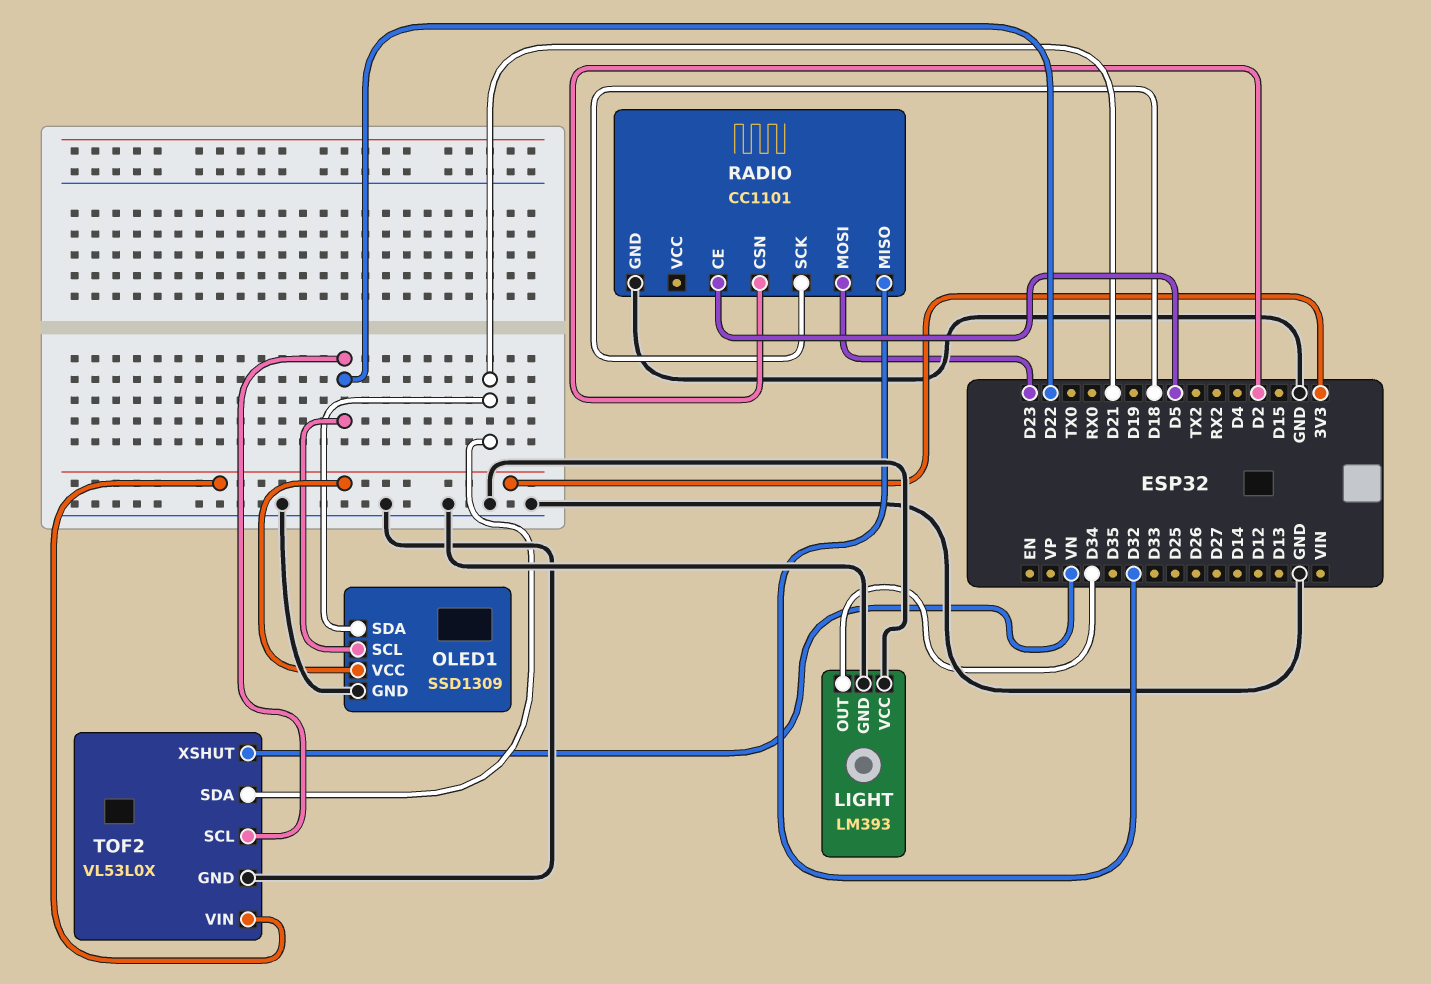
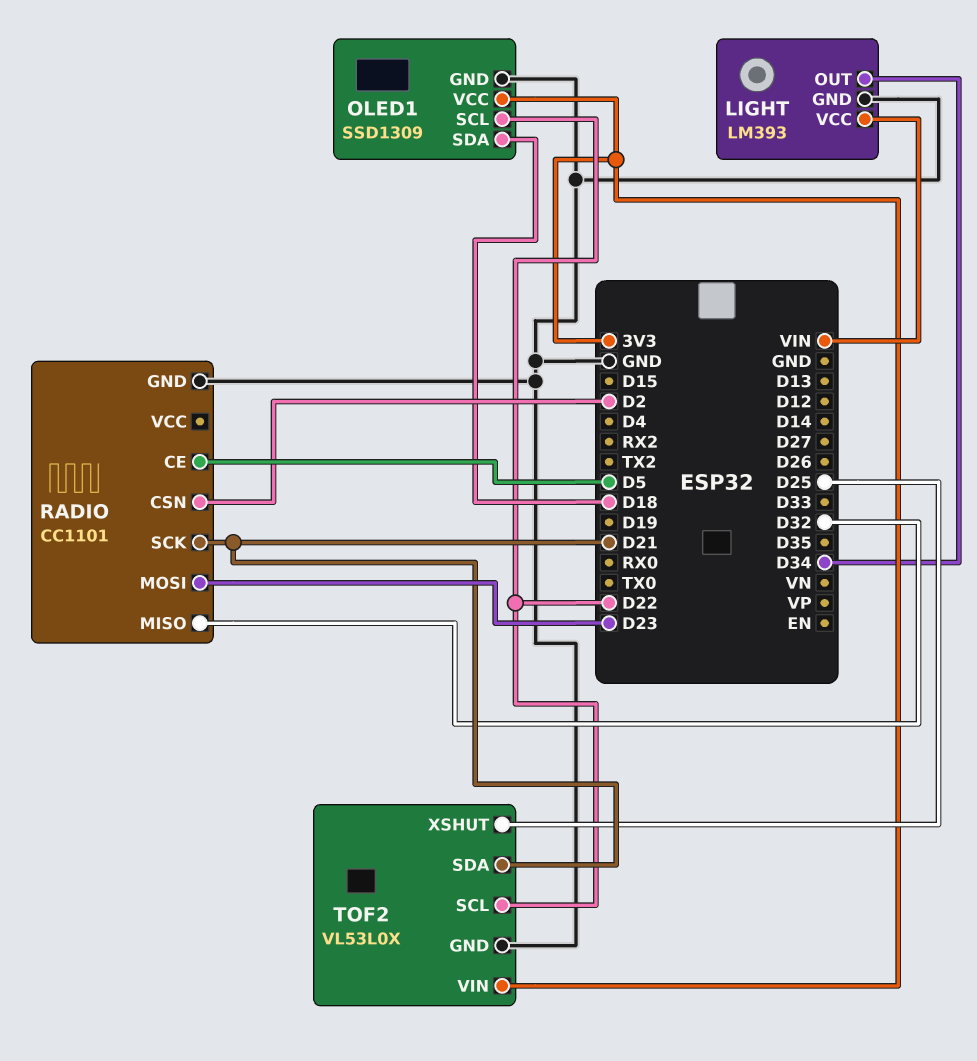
LIGHT pin VCC: GND -> VIN
OLED1 pin SDA: D21 -> D18
RADIO pin SCK: D18 -> D21
TOF2 pin XSHUT: VN -> D25

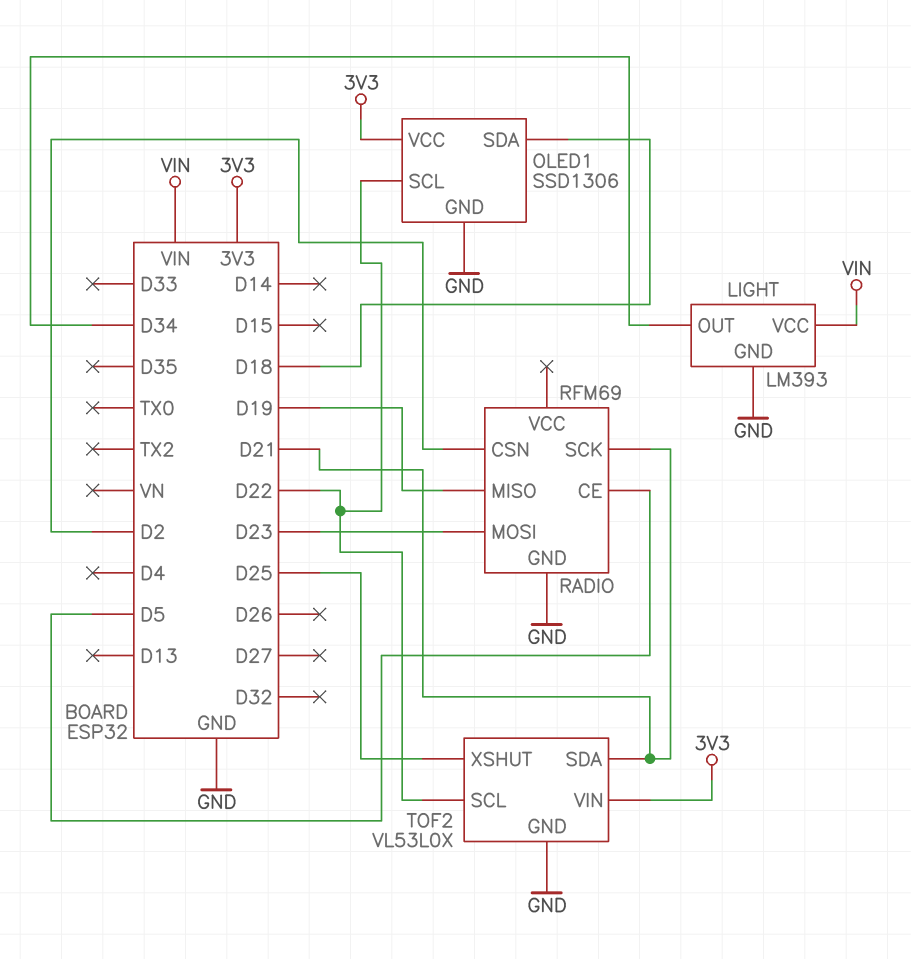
OLED1: SSD1309 -> SSD1306
RADIO: CC1101 -> RFM69
RADIO pin MISO: D32 -> D19

